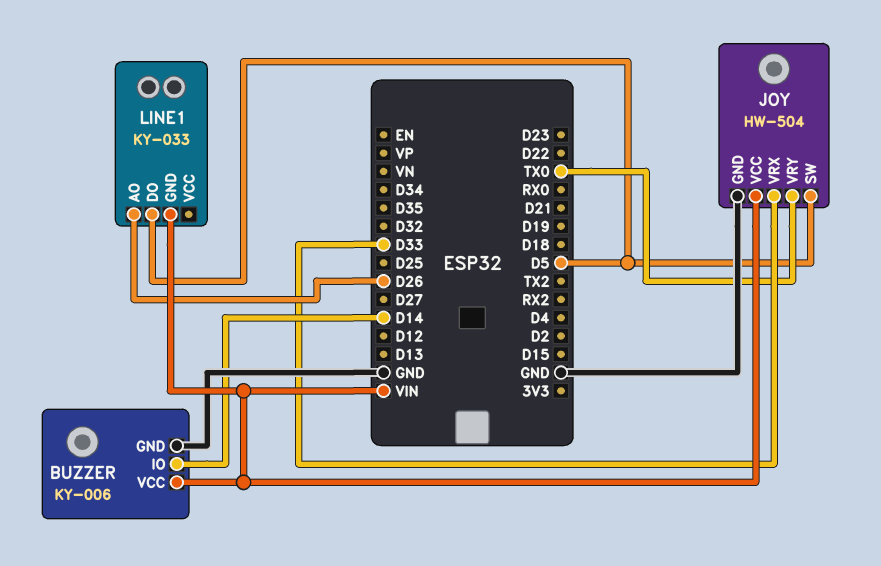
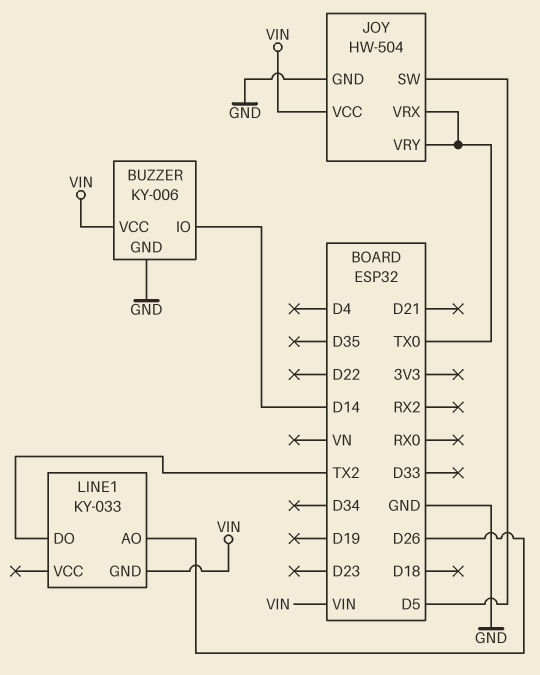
JOY pin VRX: D33 -> TX0
LINE1 pin DO: D5 -> TX2

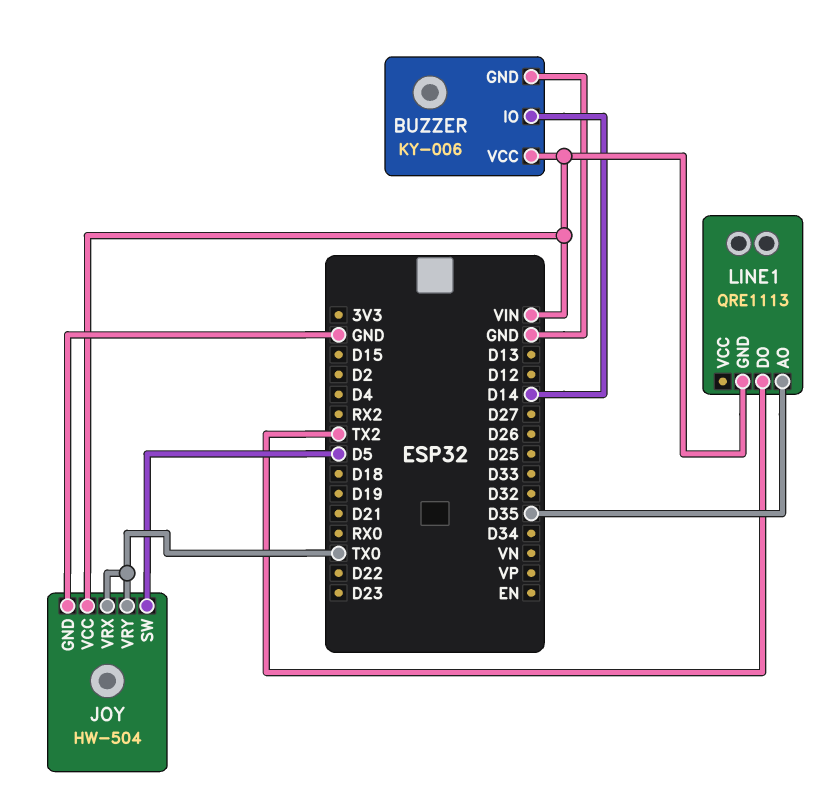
LINE1: KY-033 -> QRE1113
LINE1 pin AO: D26 -> D35

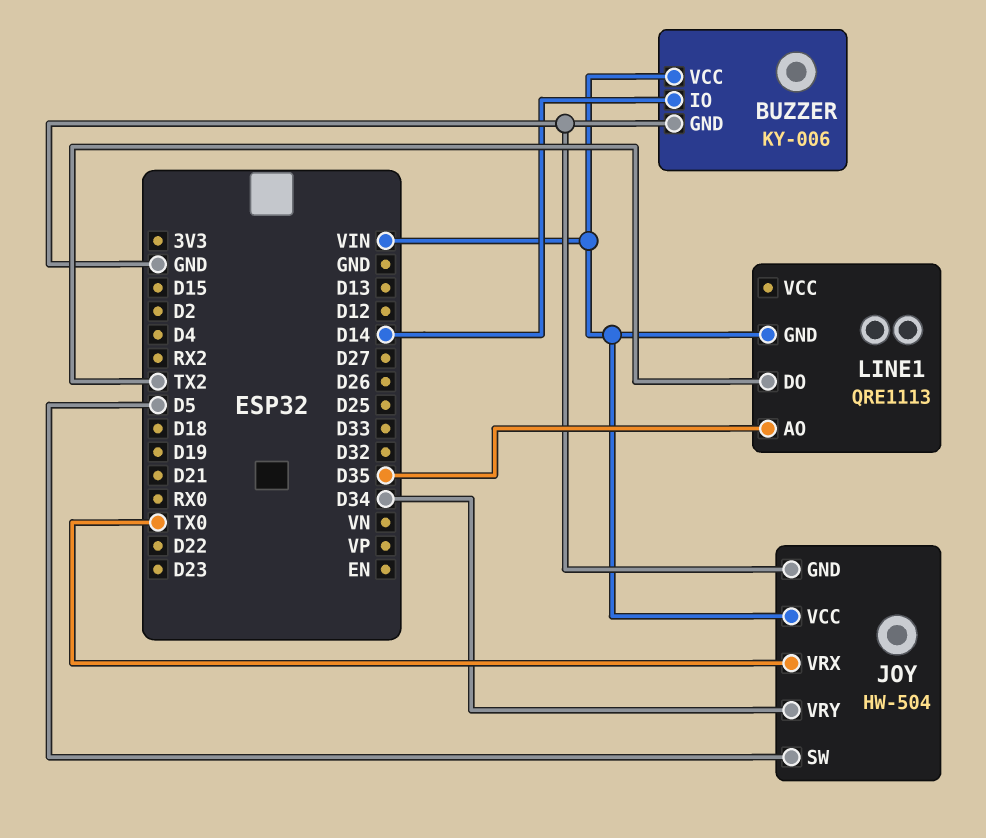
JOY pin VRY: TX0 -> D34

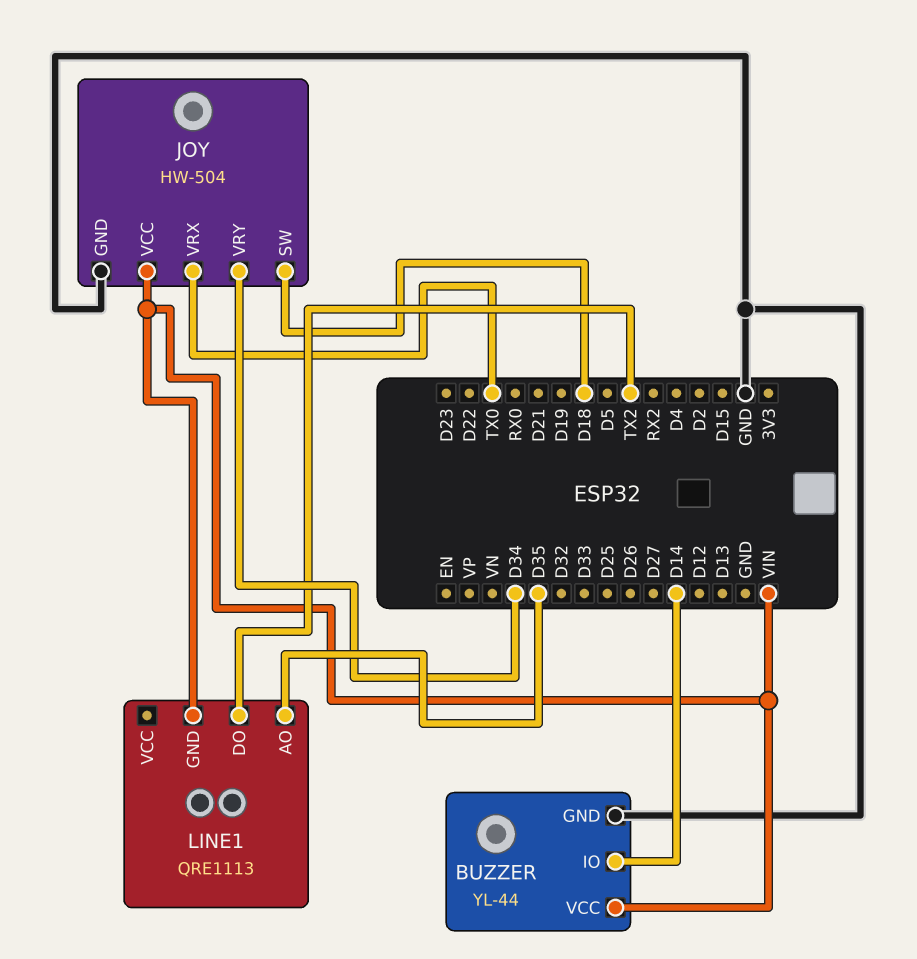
BUZZER: KY-006 -> YL-44
JOY pin SW: D5 -> D18

